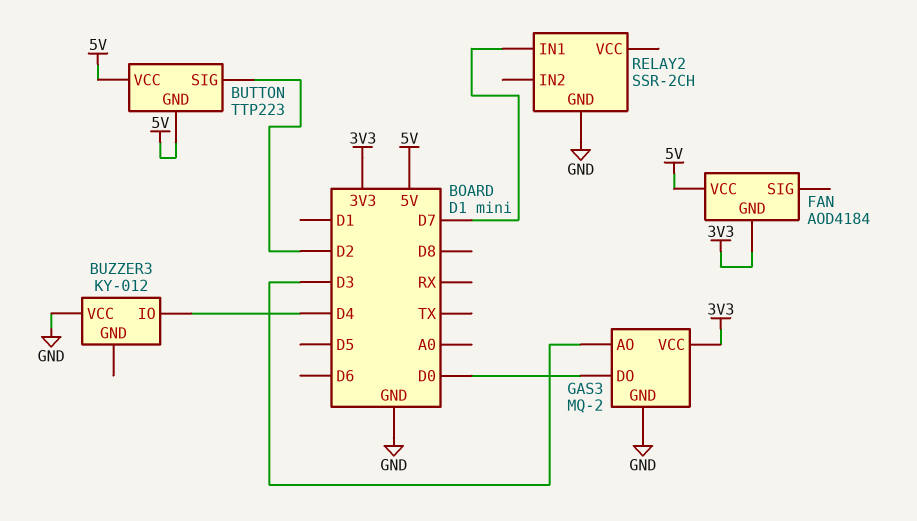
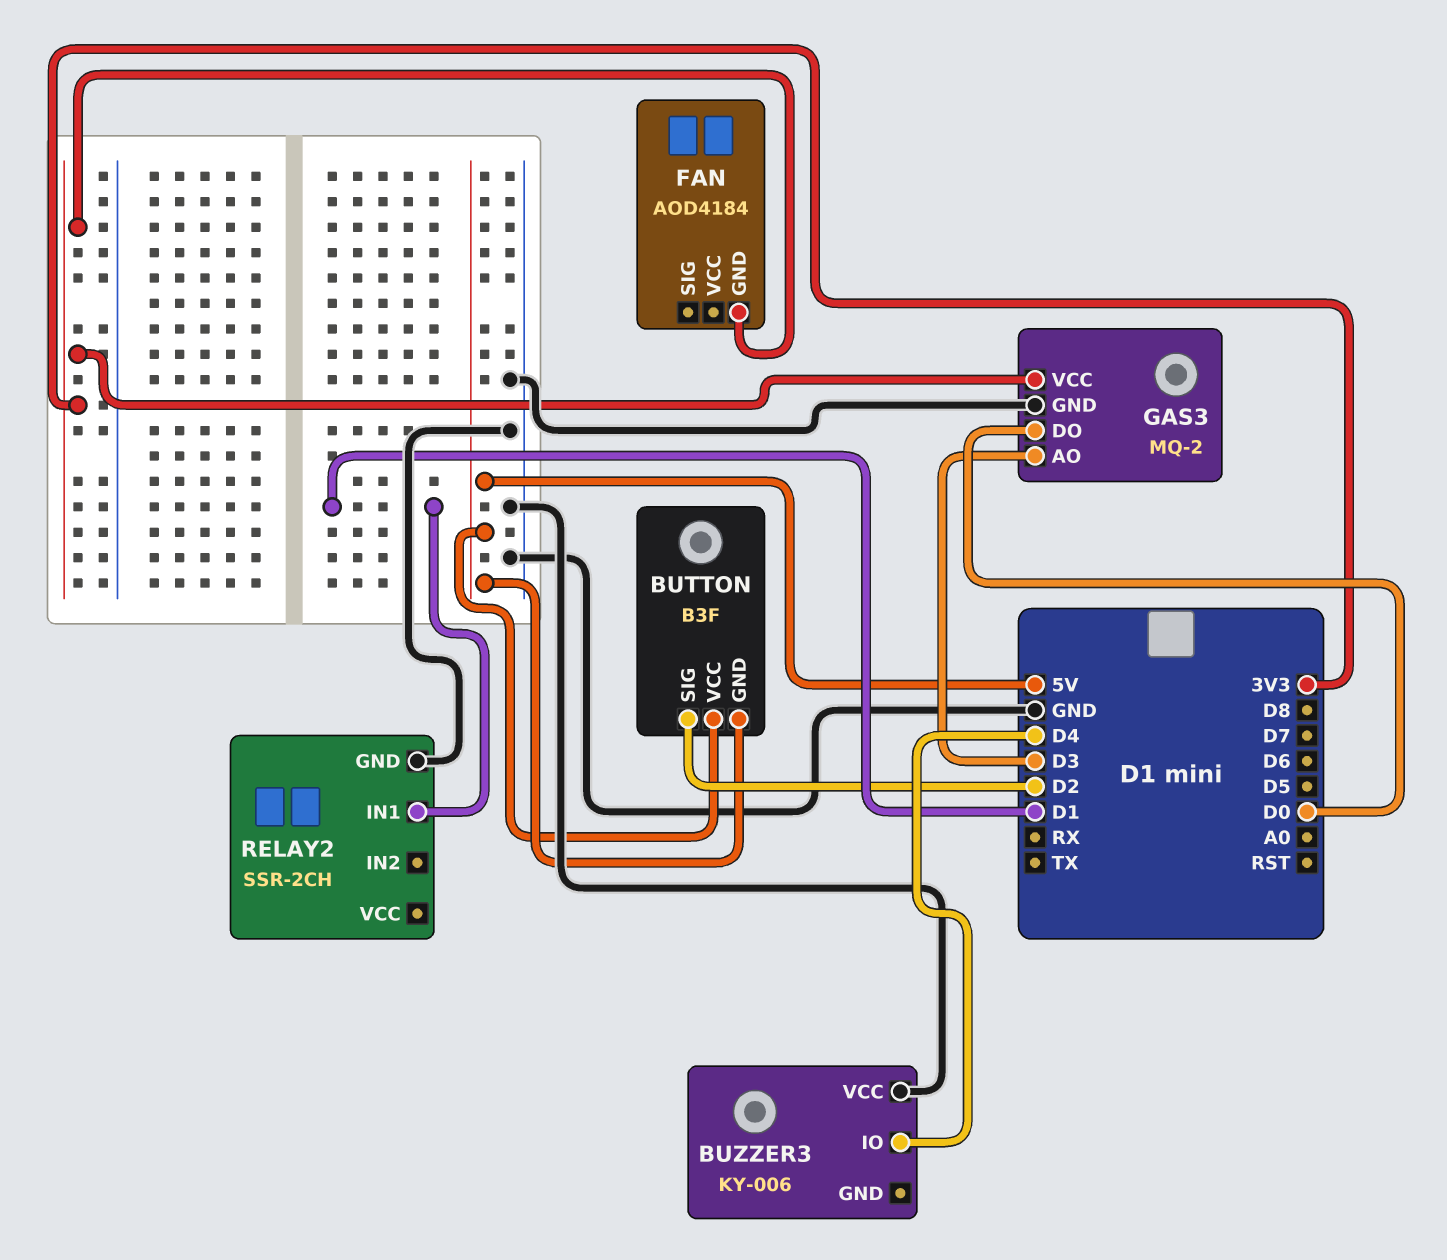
BUTTON: TTP223 -> B3F
BUZZER3: KY-012 -> KY-006
FAN pin VCC: 5V -> none
RELAY2 pin IN1: D7 -> D1

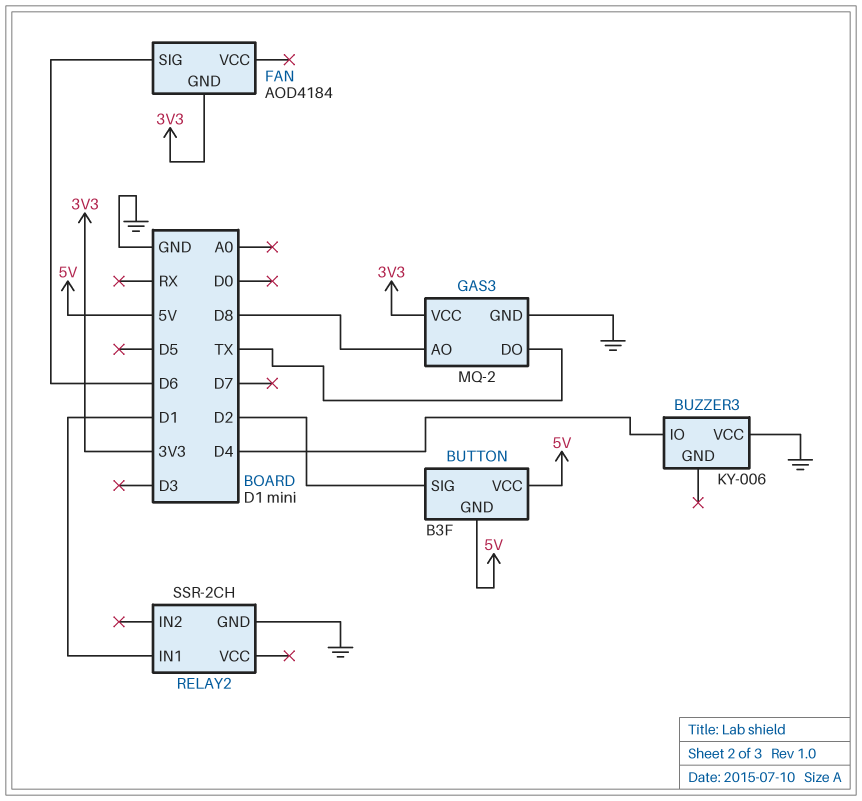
FAN pin SIG: none -> D6
GAS3 pin AO: D3 -> D8
GAS3 pin DO: D0 -> TX

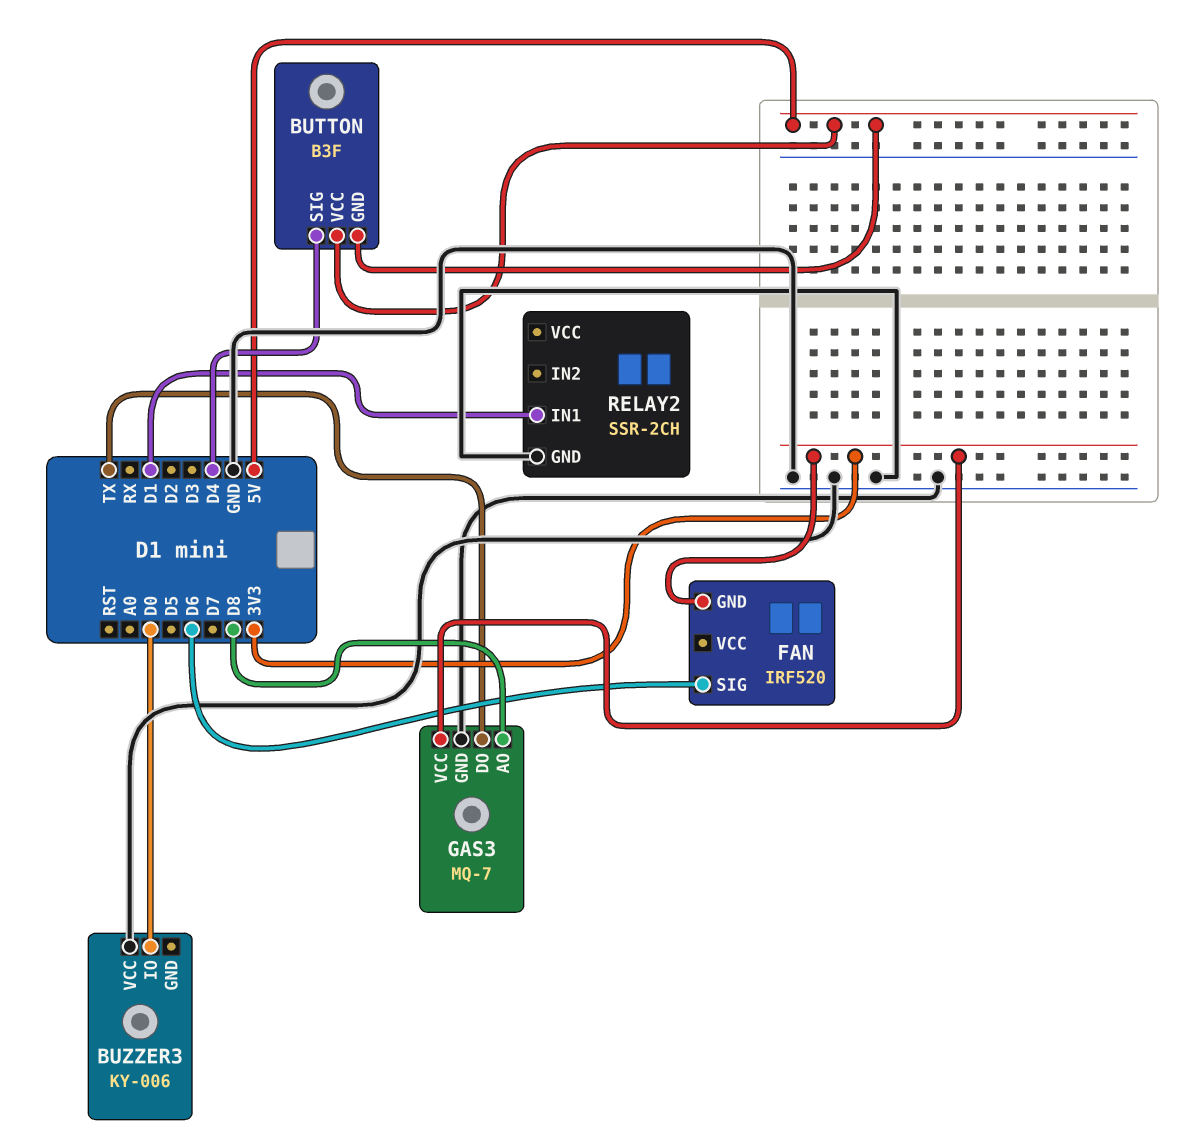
BUTTON pin SIG: D2 -> D4
BUZZER3 pin IO: D4 -> D0
FAN: AOD4184 -> IRF520
GAS3: MQ-2 -> MQ-7

